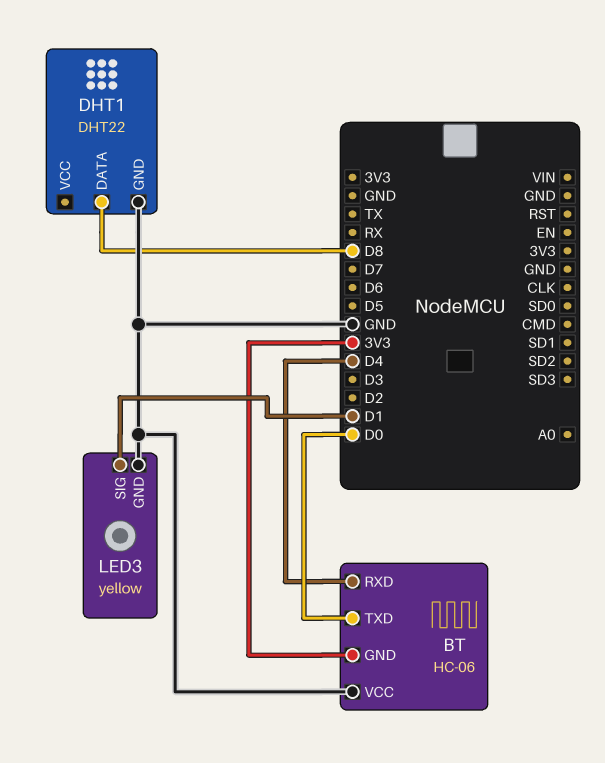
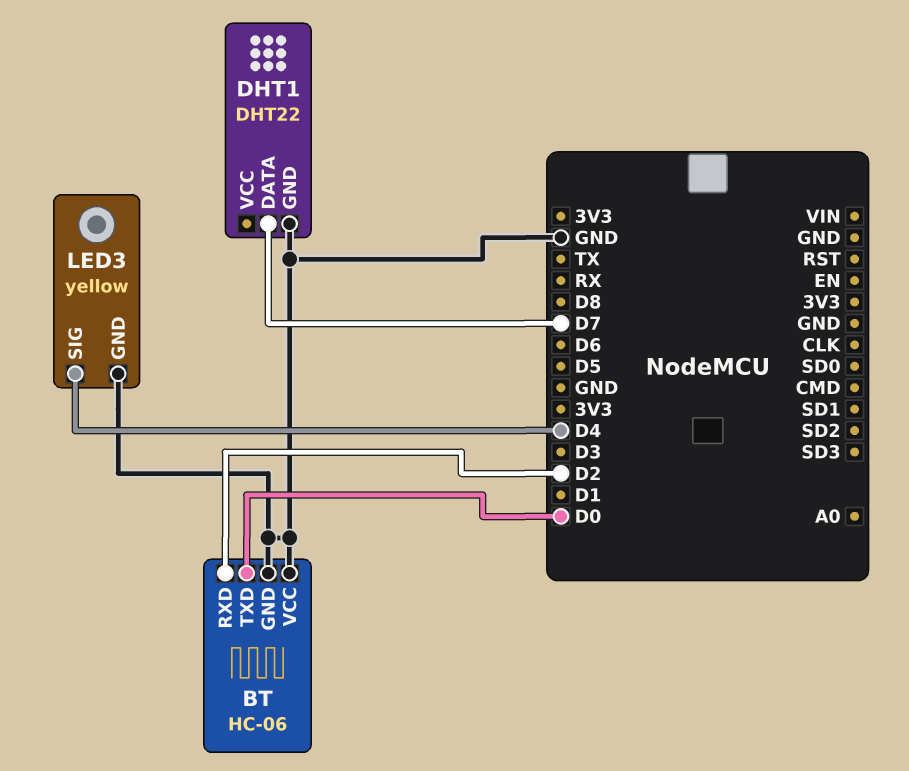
BT pin GND: 3V3 -> GND
BT pin RXD: D4 -> D2
DHT1 pin DATA: D8 -> D7
LED3 pin SIG: D1 -> D4

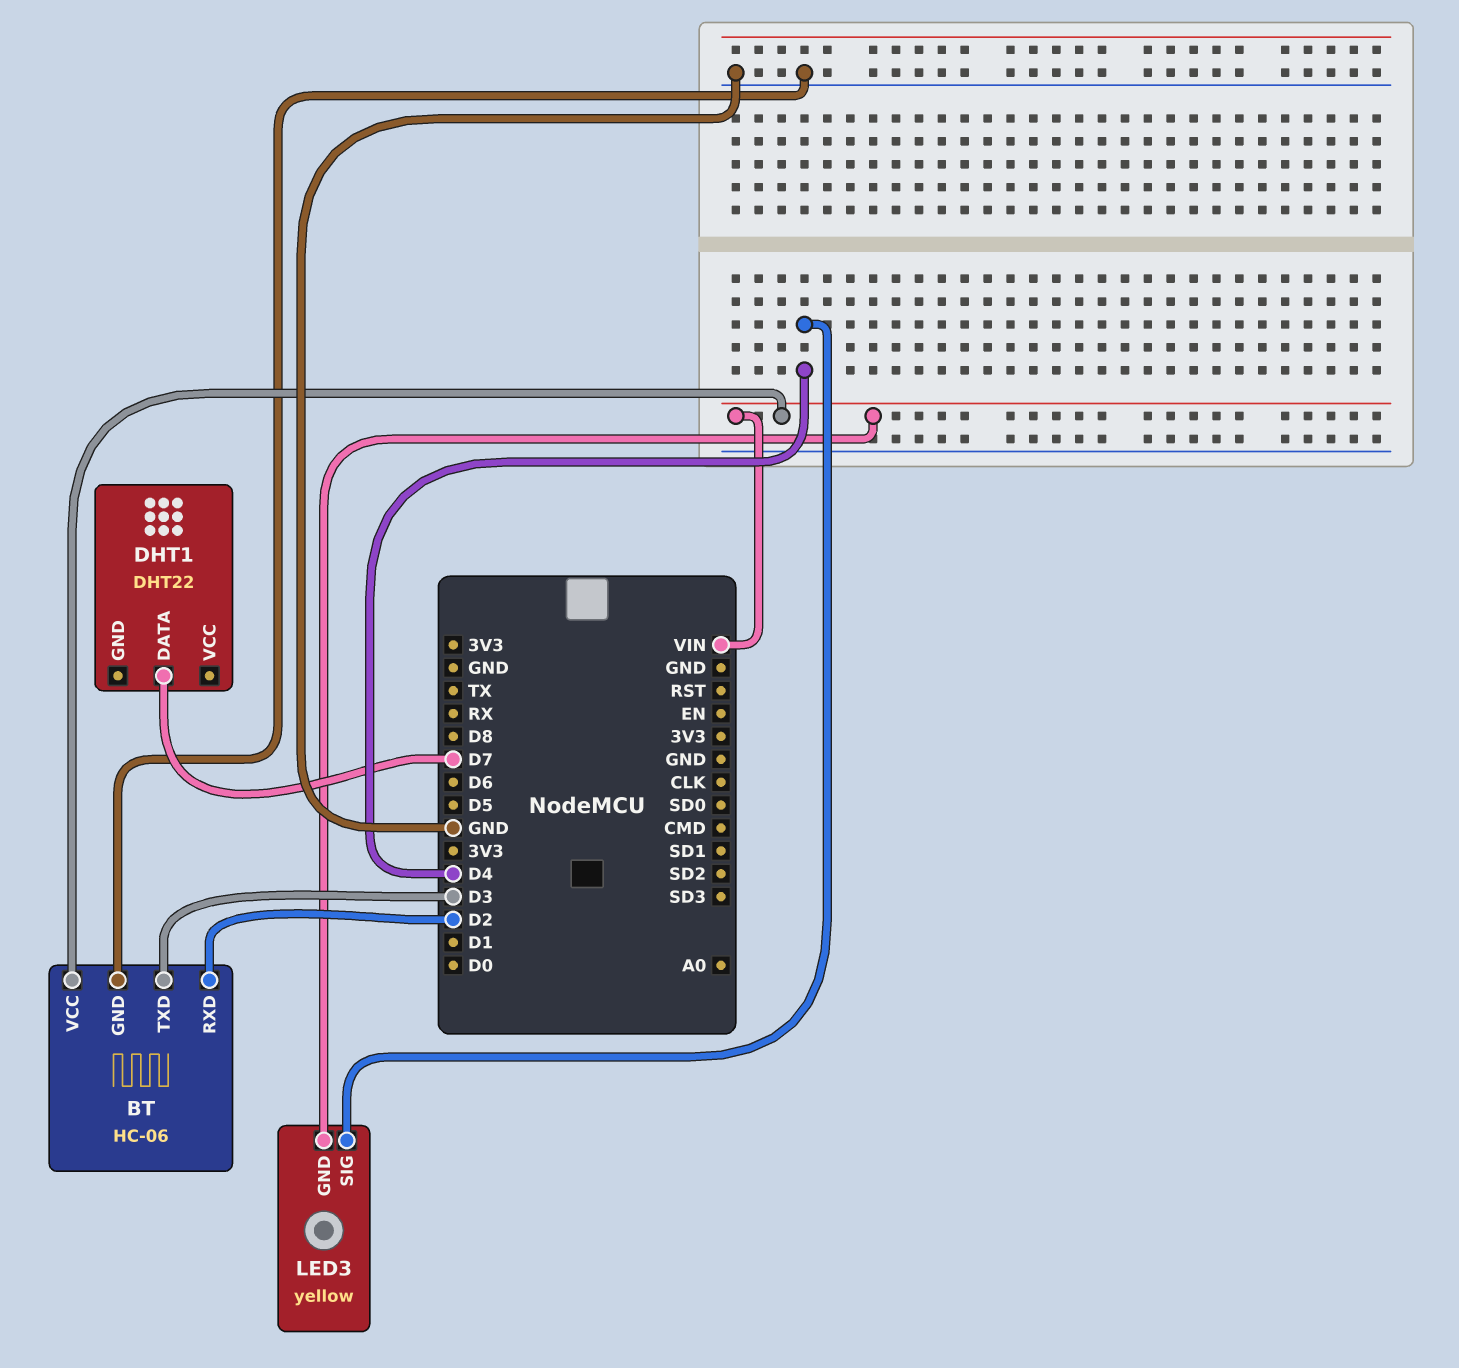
BT pin TXD: D0 -> D3
BT pin VCC: GND -> VIN
DHT1 pin GND: GND -> none
LED3 pin GND: GND -> VIN

